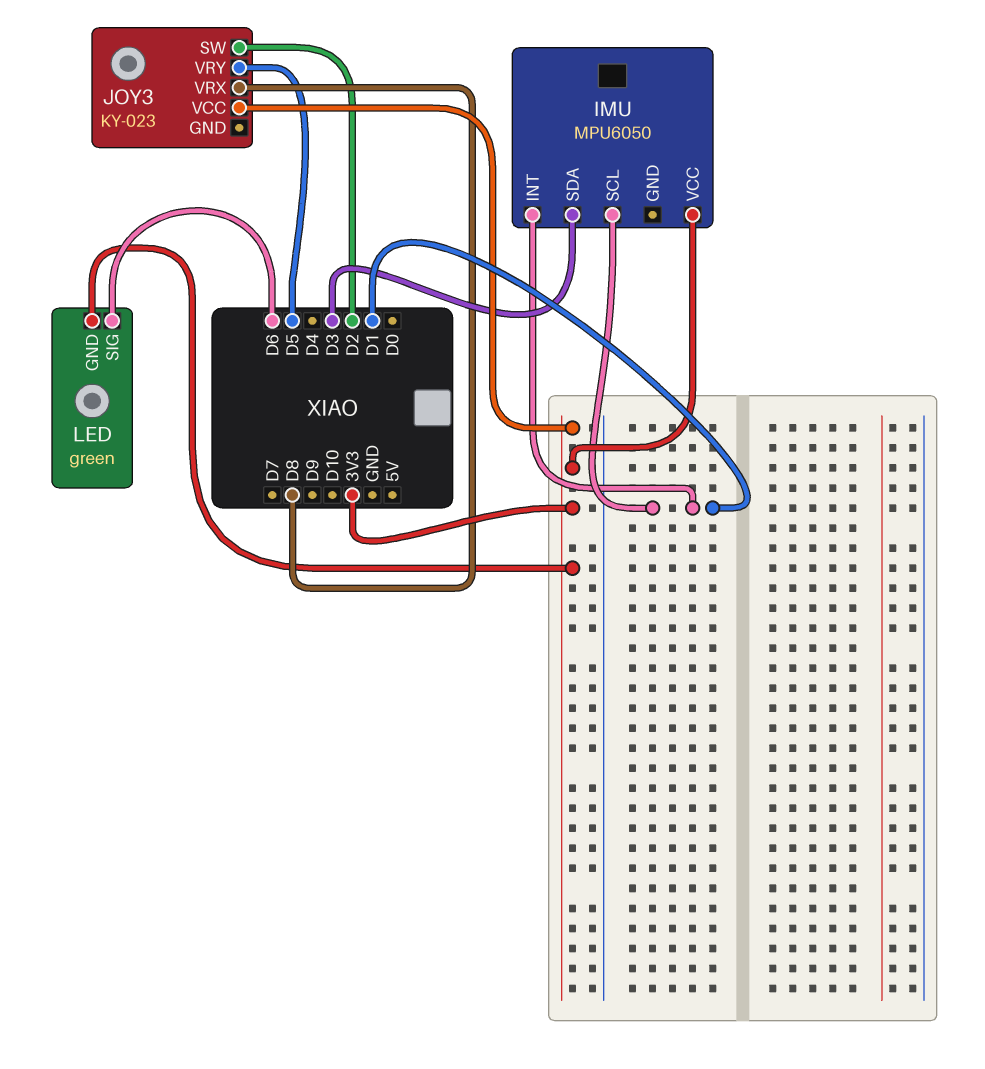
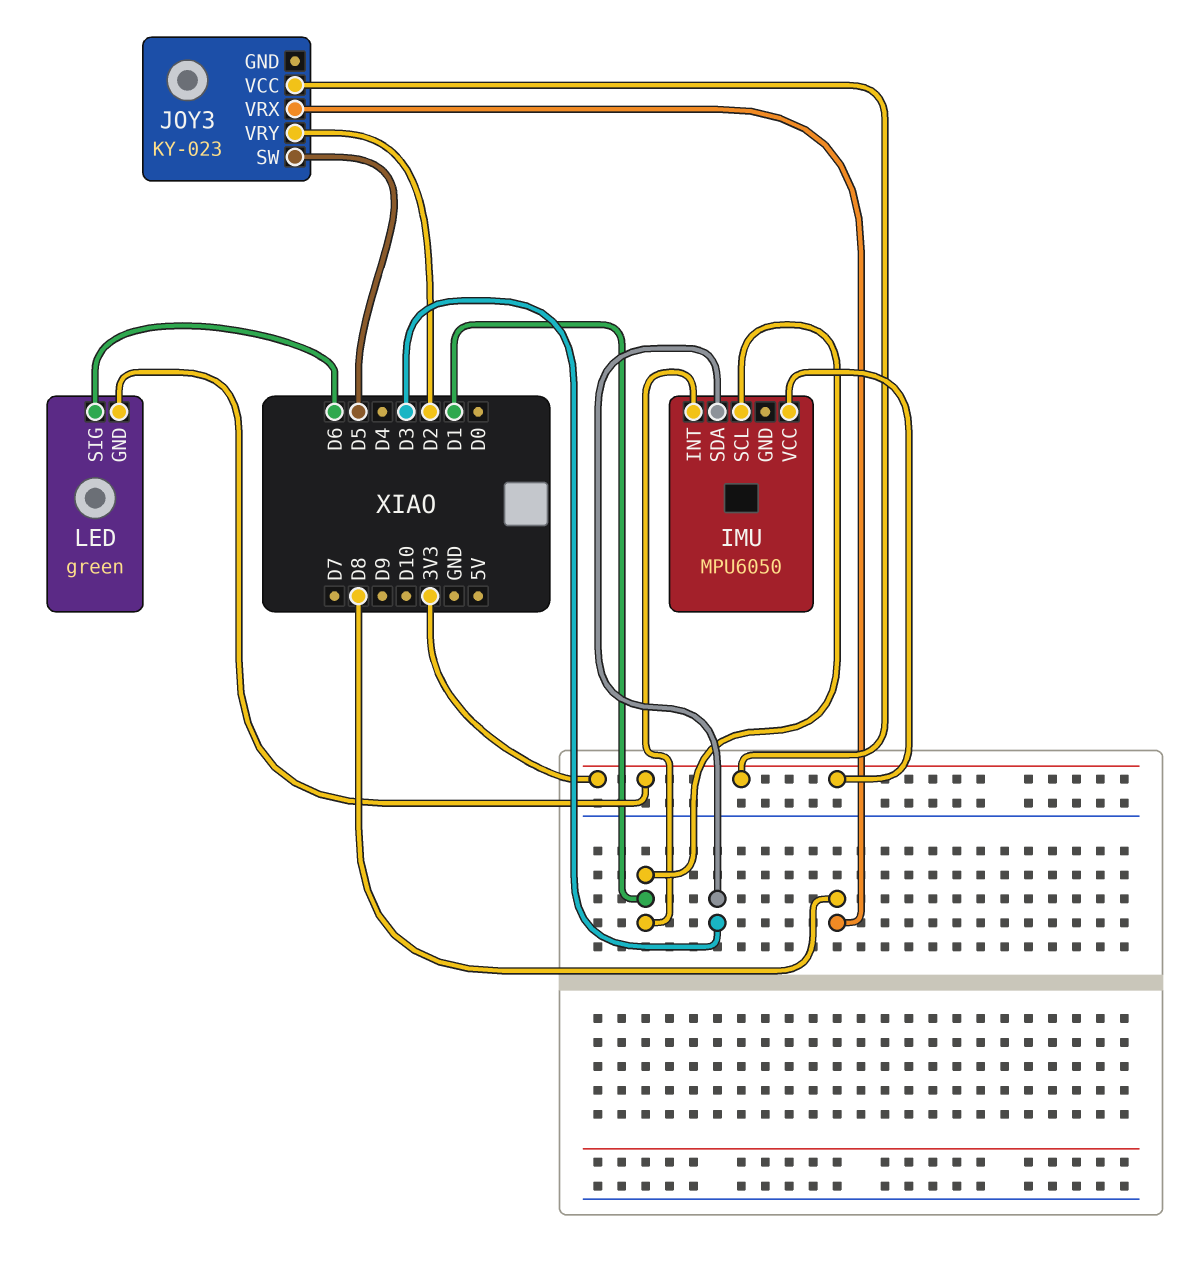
JOY3 pin SW: D2 -> D5
JOY3 pin VRY: D5 -> D2

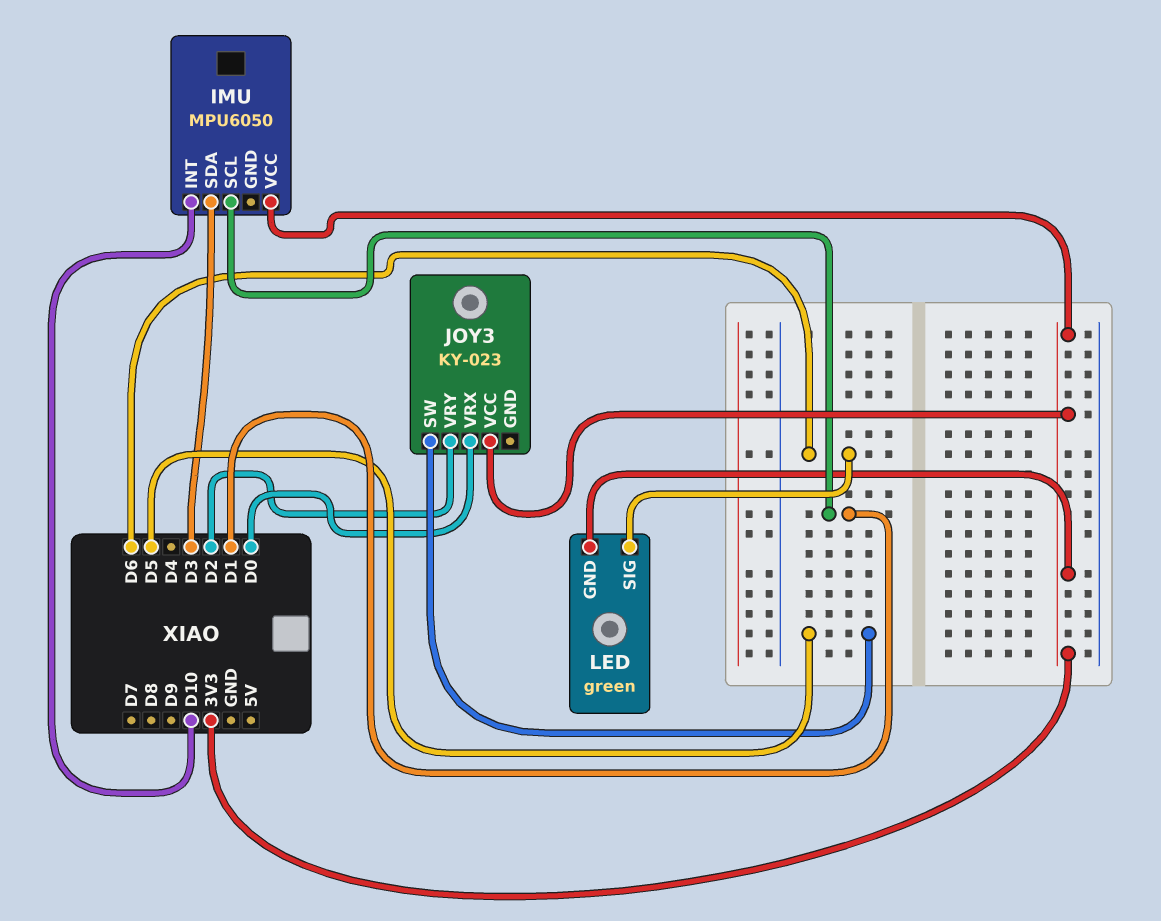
IMU pin INT: D1 -> D10
JOY3 pin VRX: D8 -> D0

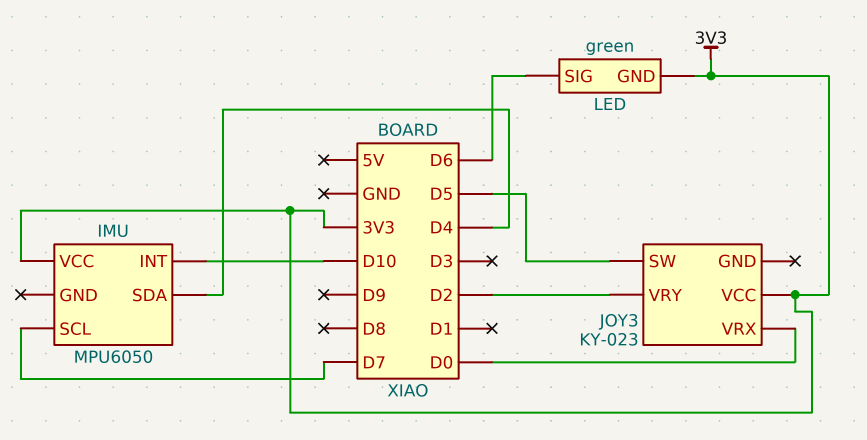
IMU pin SCL: D1 -> D7
IMU pin SDA: D3 -> D4

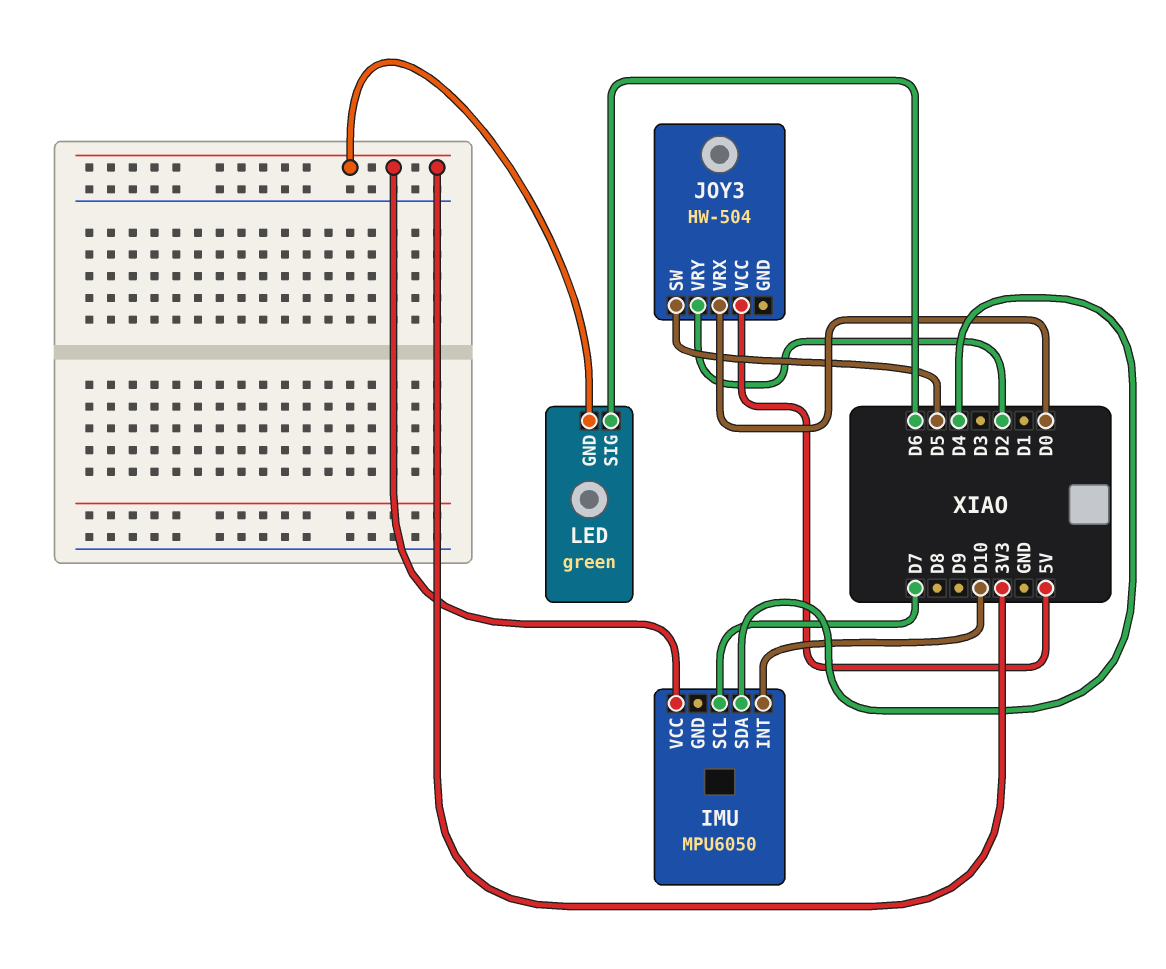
JOY3: KY-023 -> HW-504
JOY3 pin VCC: 3V3 -> 5V

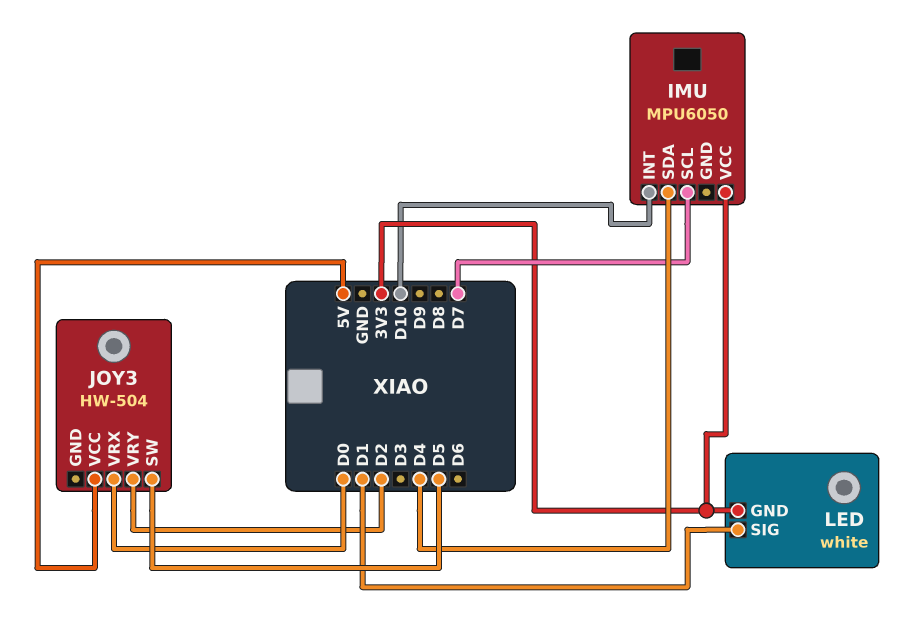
LED: green -> white
LED pin SIG: D6 -> D1

